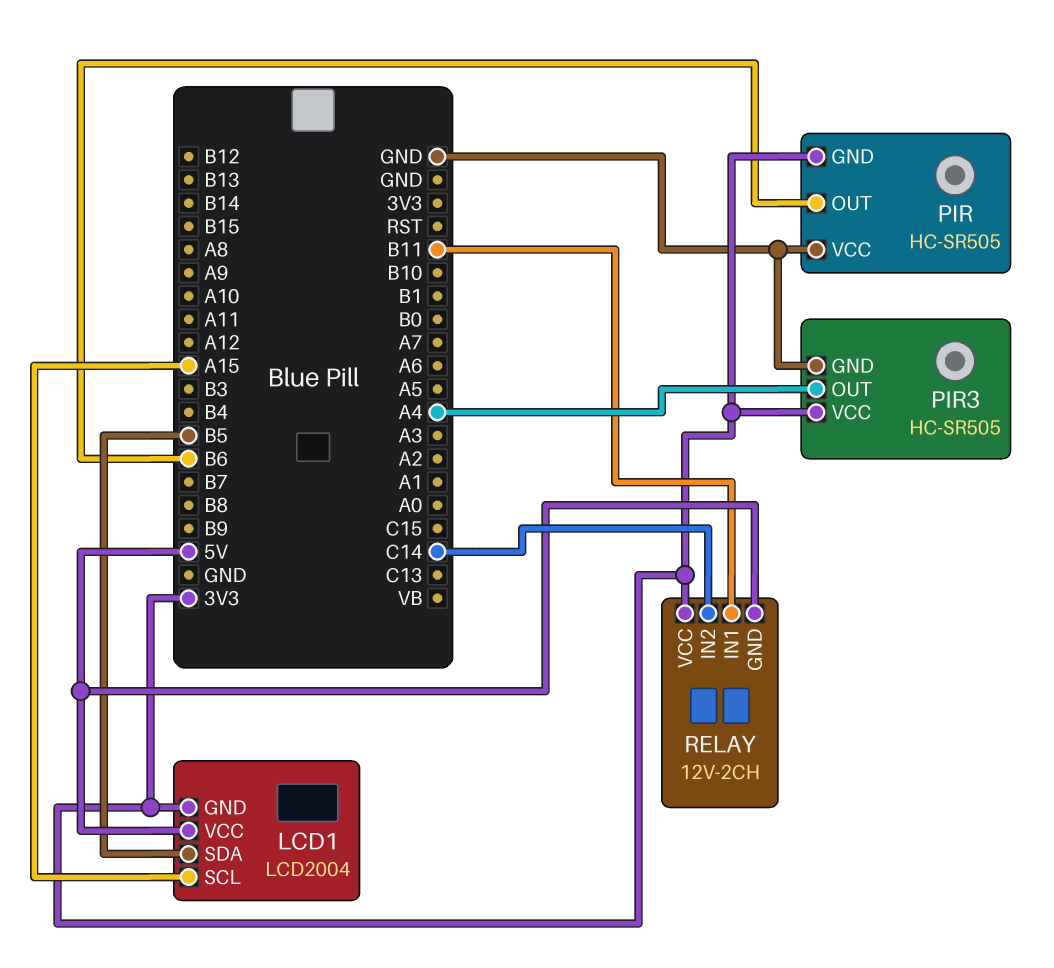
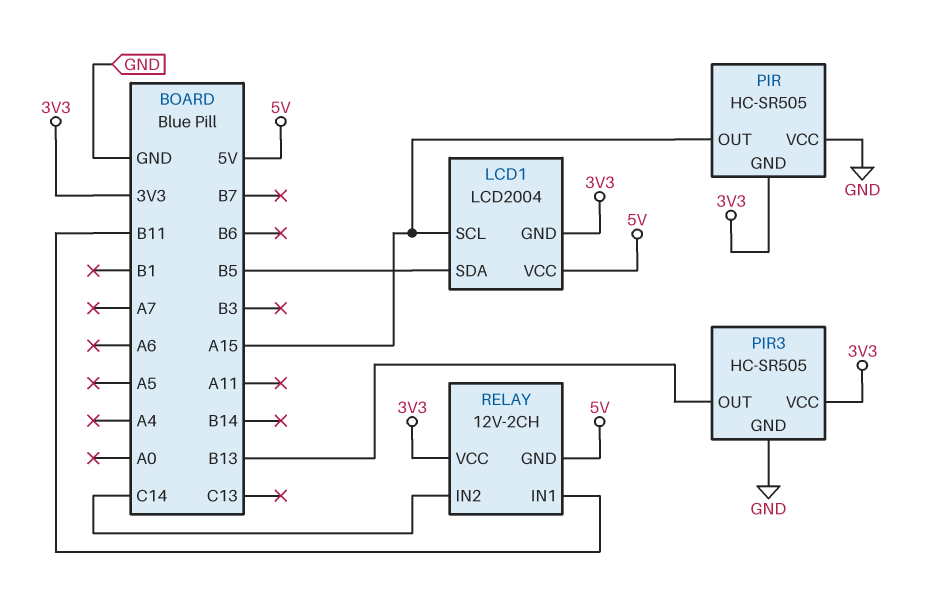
PIR pin OUT: B6 -> A15
PIR3 pin OUT: A4 -> B13

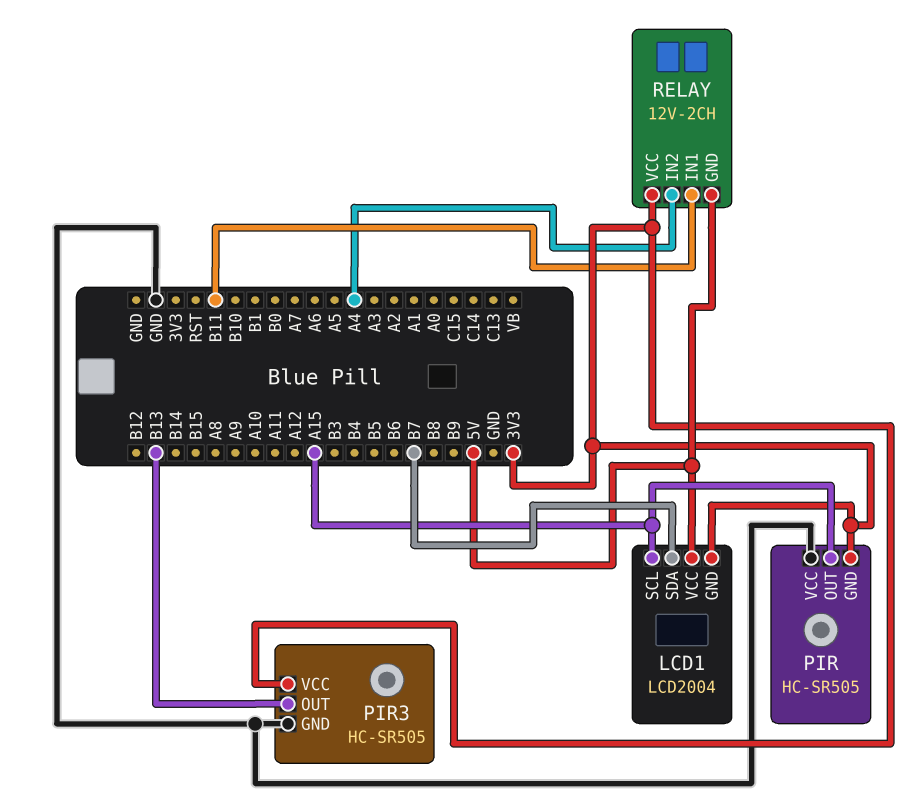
LCD1 pin SDA: B5 -> B7
RELAY pin IN2: C14 -> A4

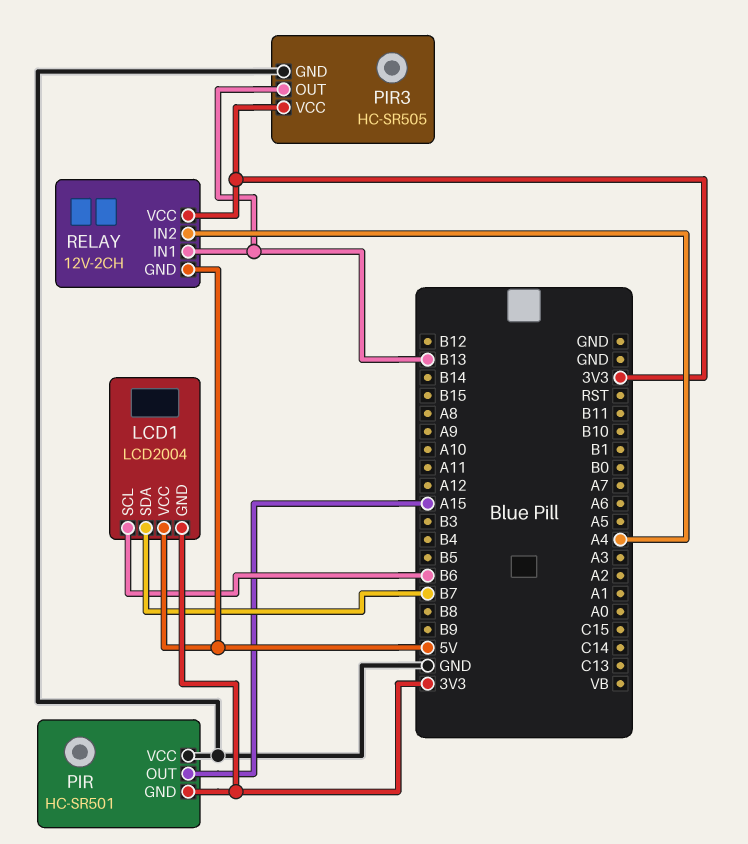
LCD1 pin SCL: A15 -> B6
PIR: HC-SR505 -> HC-SR501
RELAY pin IN1: B11 -> B13

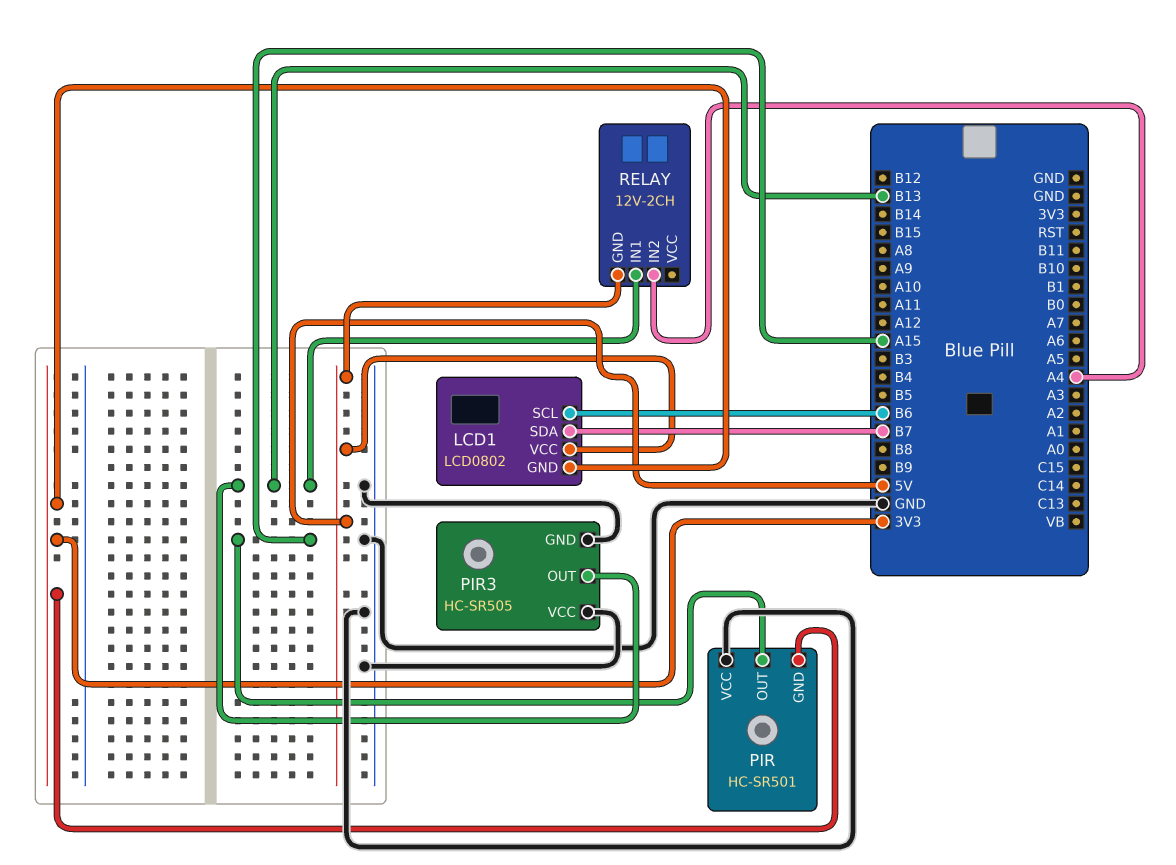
LCD1: LCD2004 -> LCD0802
PIR3 pin VCC: 3V3 -> GND
RELAY pin VCC: 3V3 -> none

